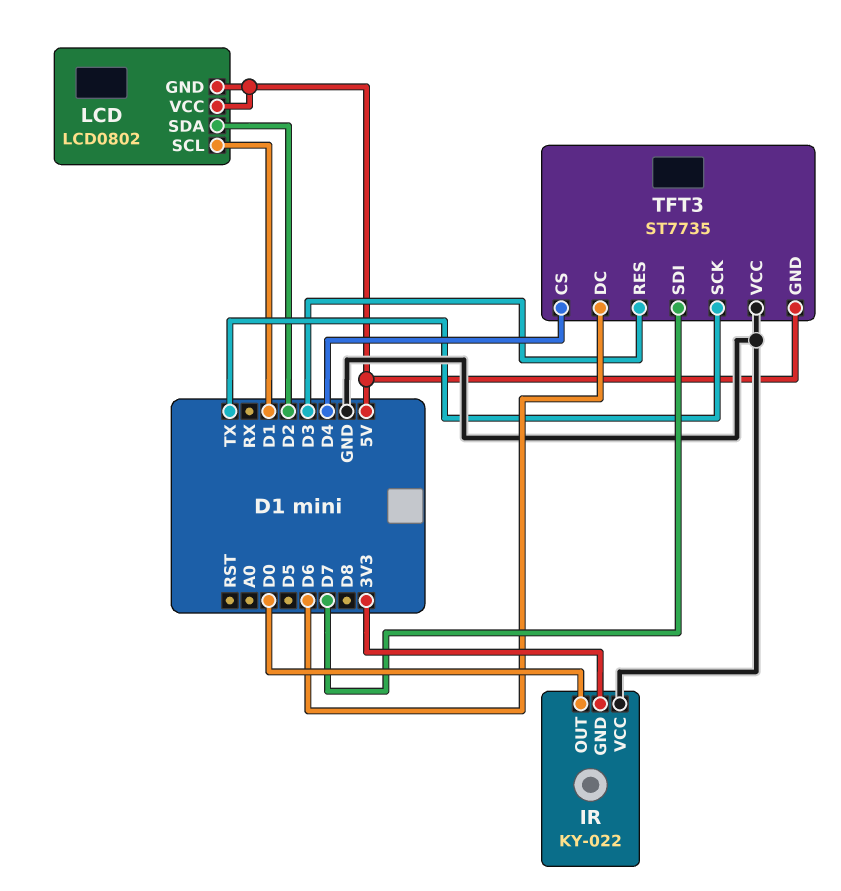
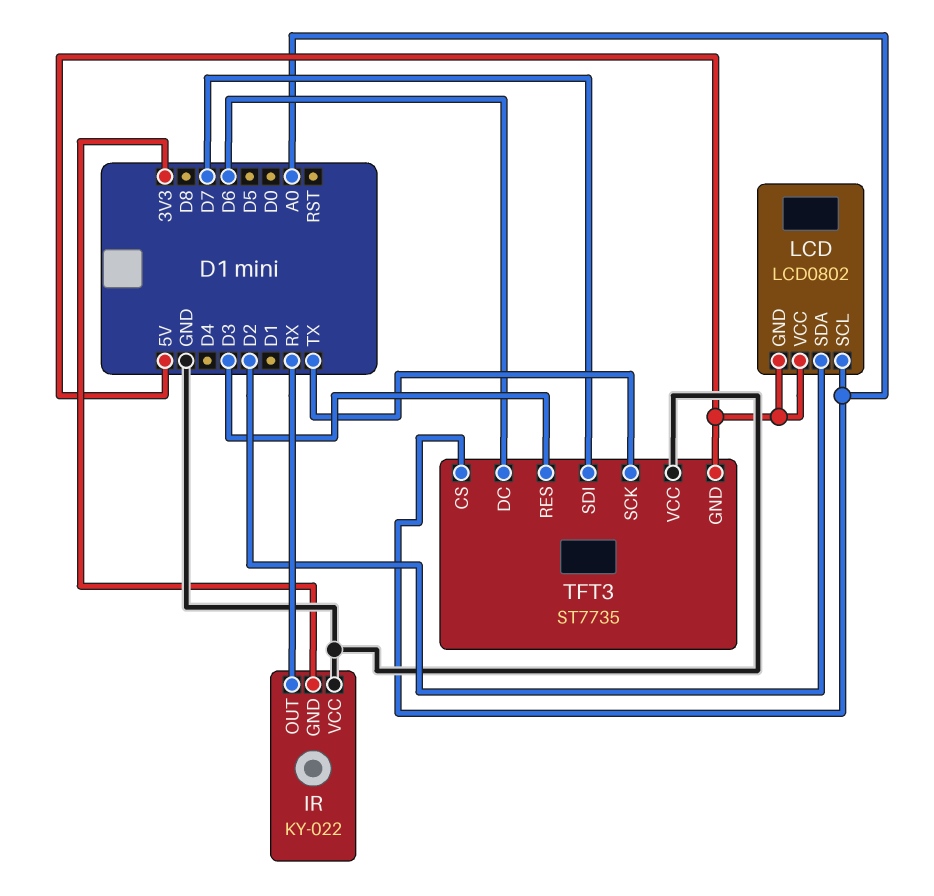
IR pin OUT: D0 -> RX
LCD pin SCL: D1 -> A0
TFT3 pin CS: D4 -> A0

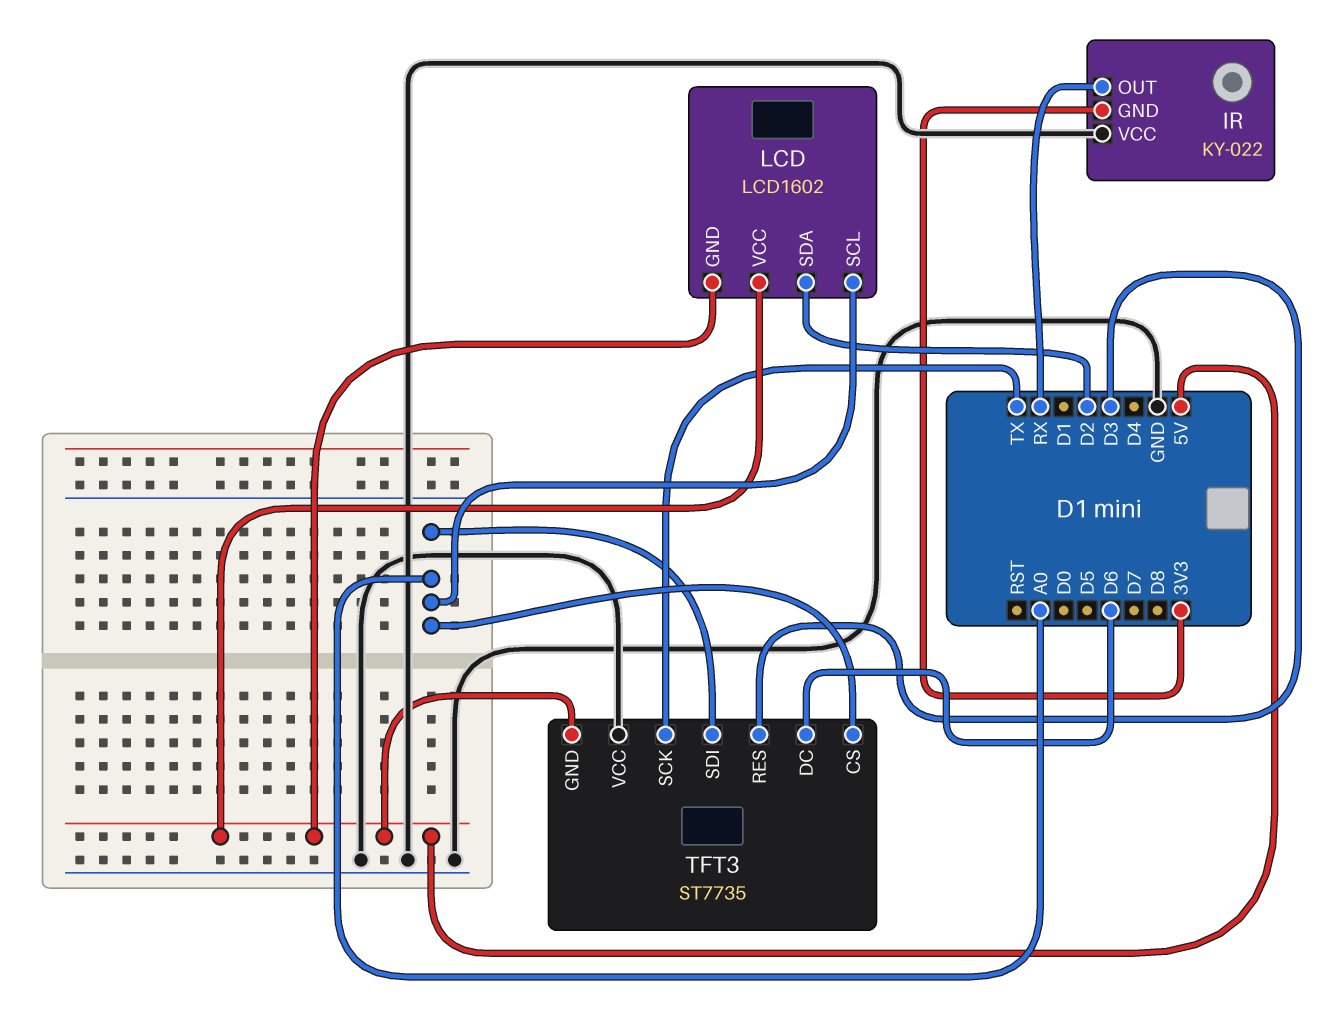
LCD: LCD0802 -> LCD1602
TFT3 pin SDI: D7 -> A0

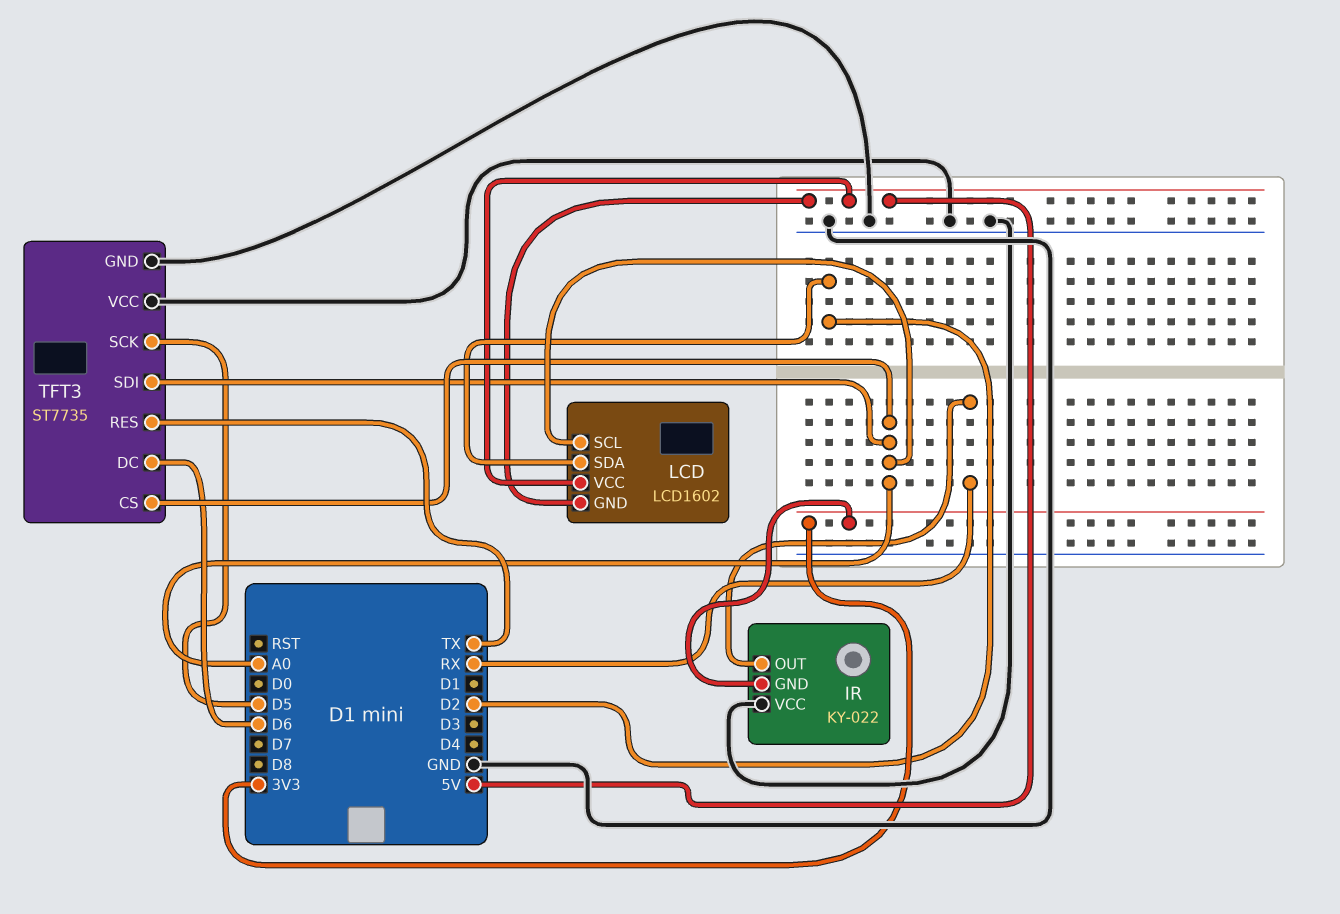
TFT3 pin GND: 5V -> GND
TFT3 pin RES: D3 -> TX
TFT3 pin SCK: TX -> D5

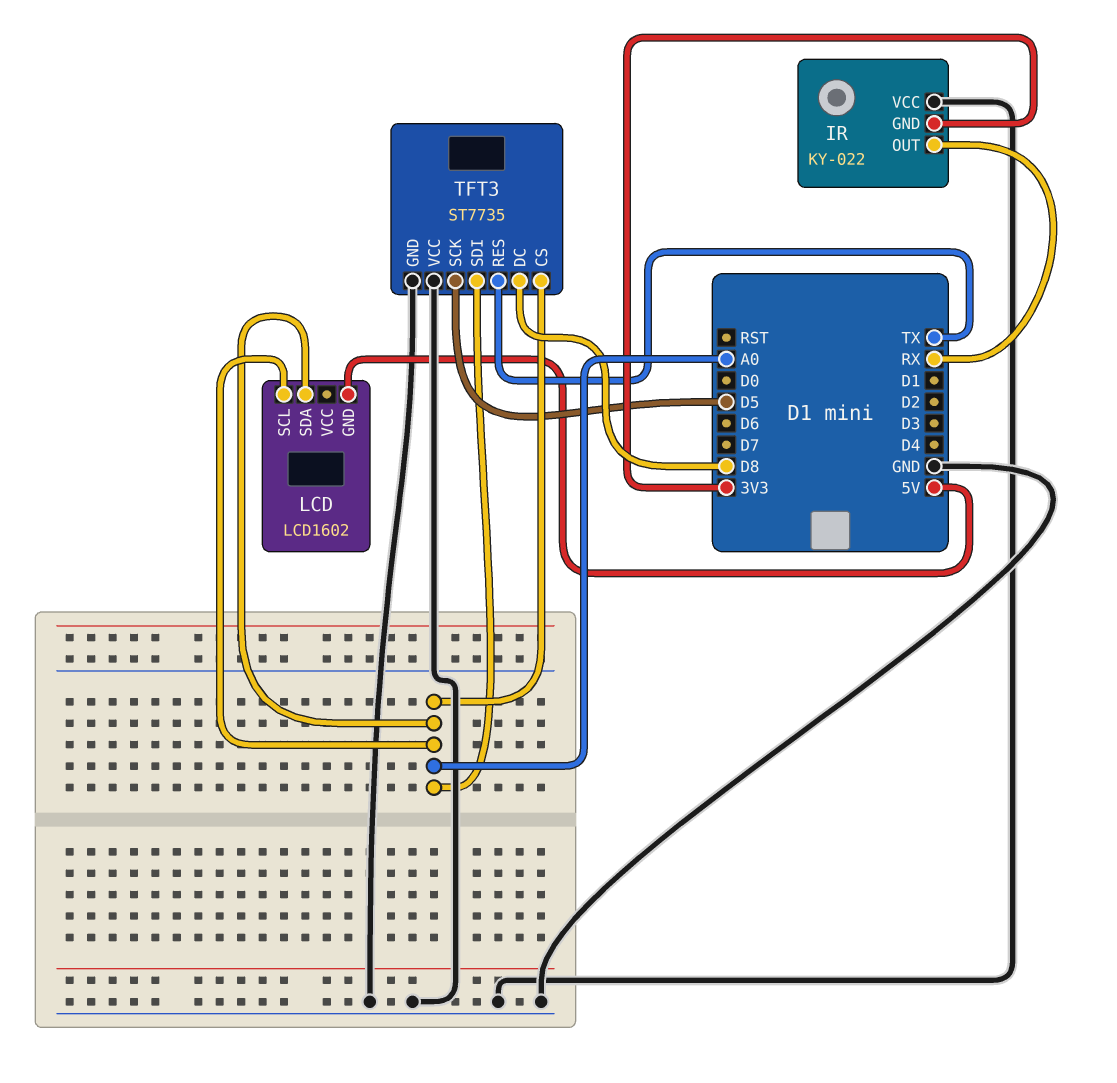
LCD pin SDA: D2 -> A0
LCD pin VCC: 5V -> none
TFT3 pin DC: D6 -> D8

